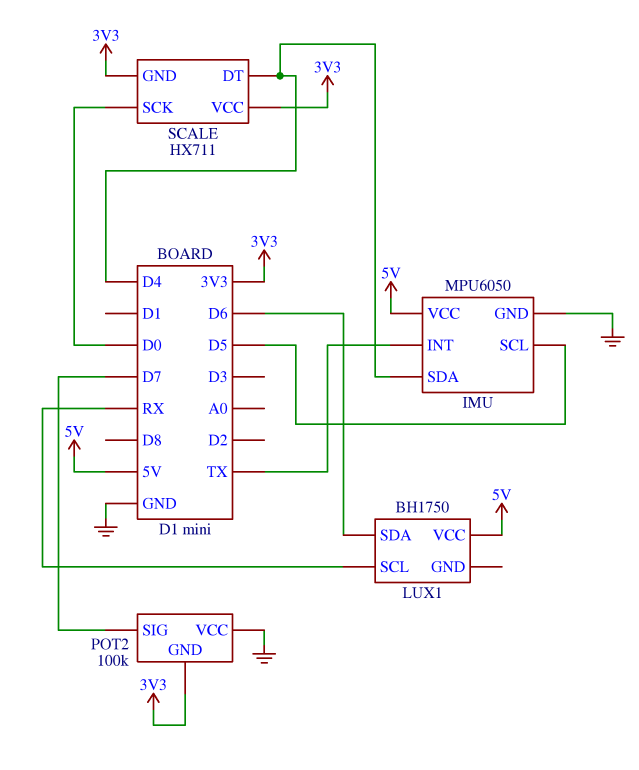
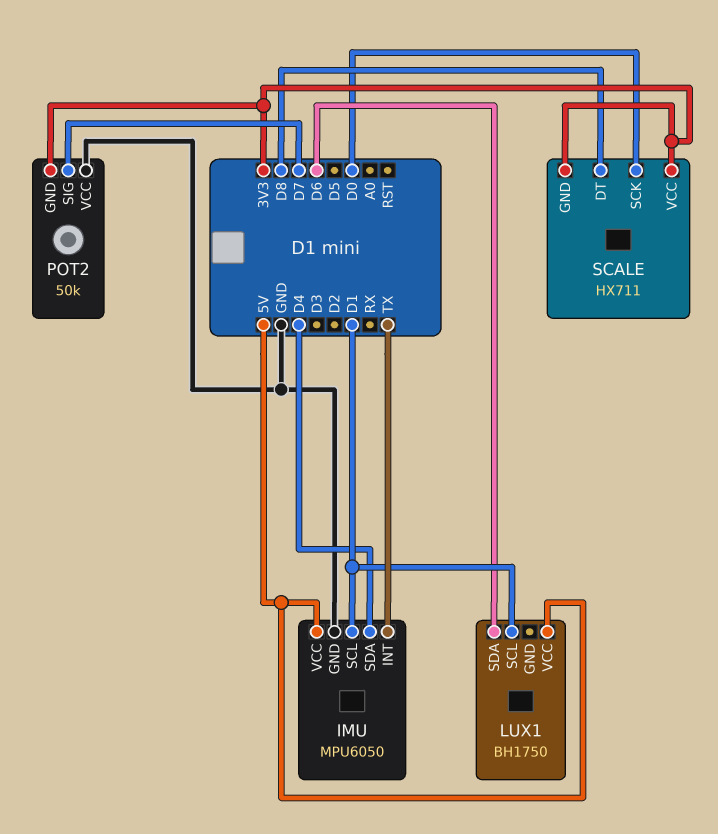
IMU pin SCL: D5 -> D1
LUX1 pin SCL: RX -> D1
POT2: 100k -> 50k
SCALE pin DT: D4 -> D8

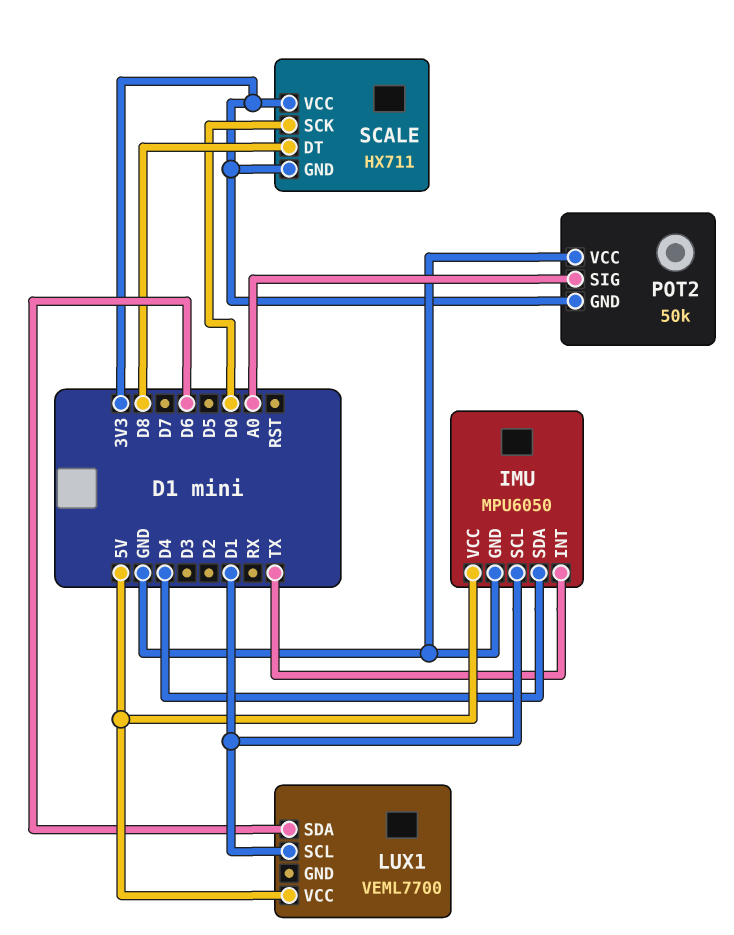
LUX1: BH1750 -> VEML7700
POT2 pin SIG: D7 -> A0

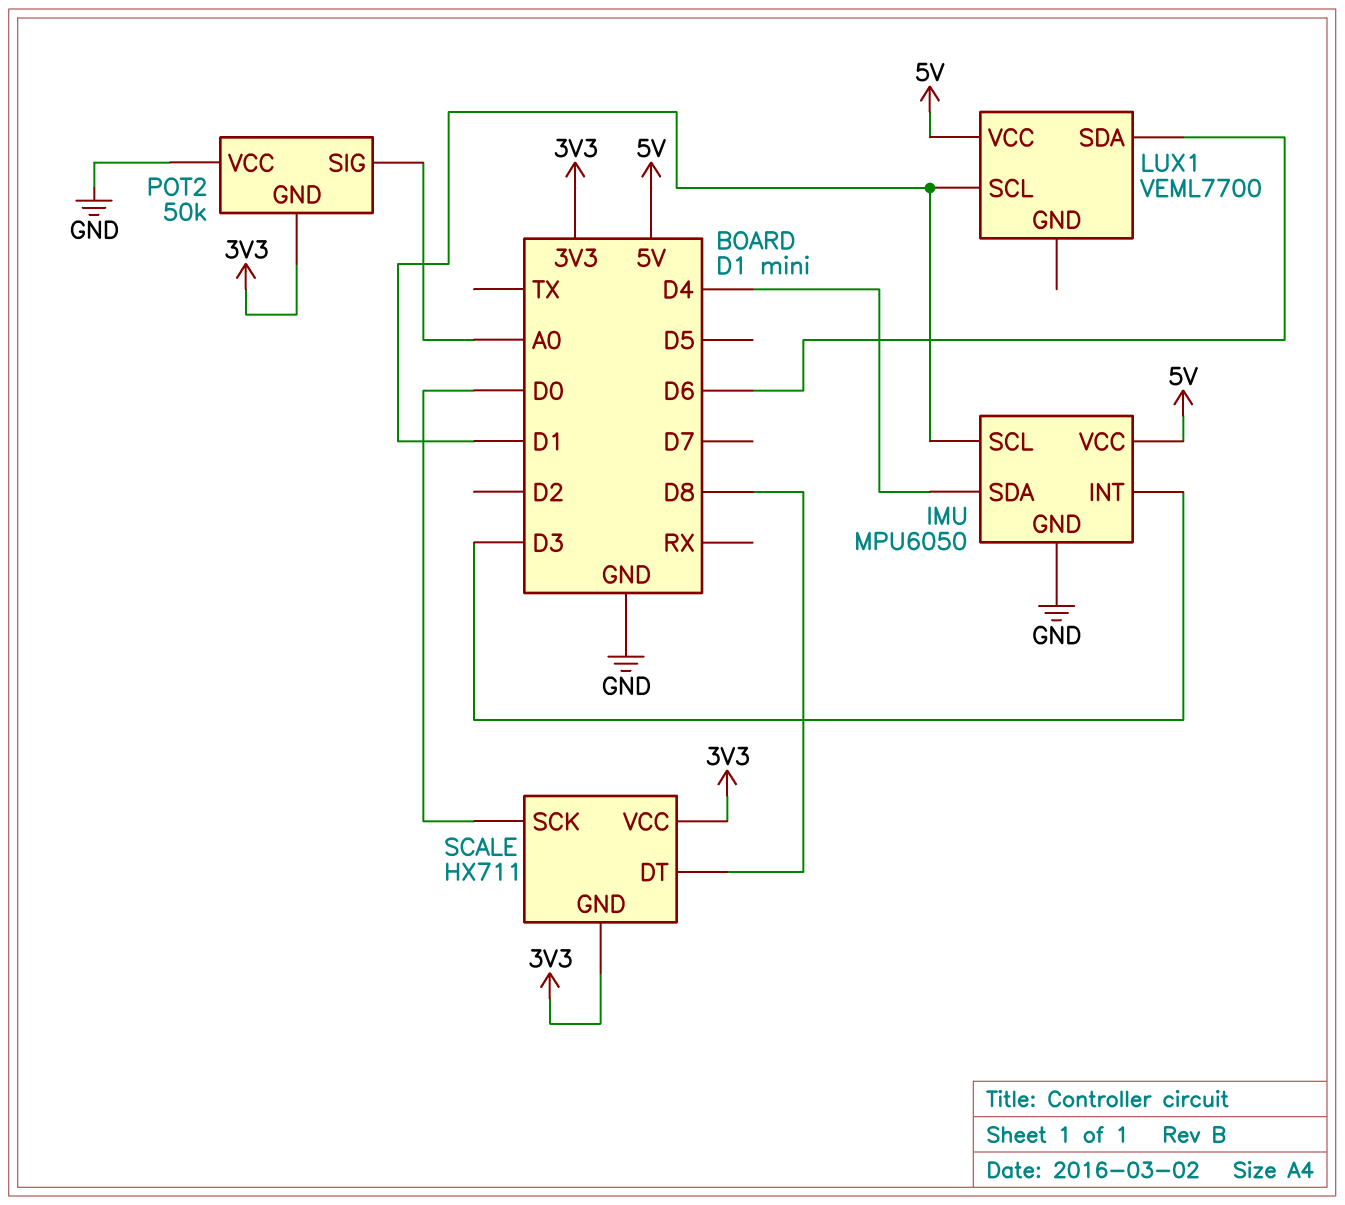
IMU pin INT: TX -> D3

